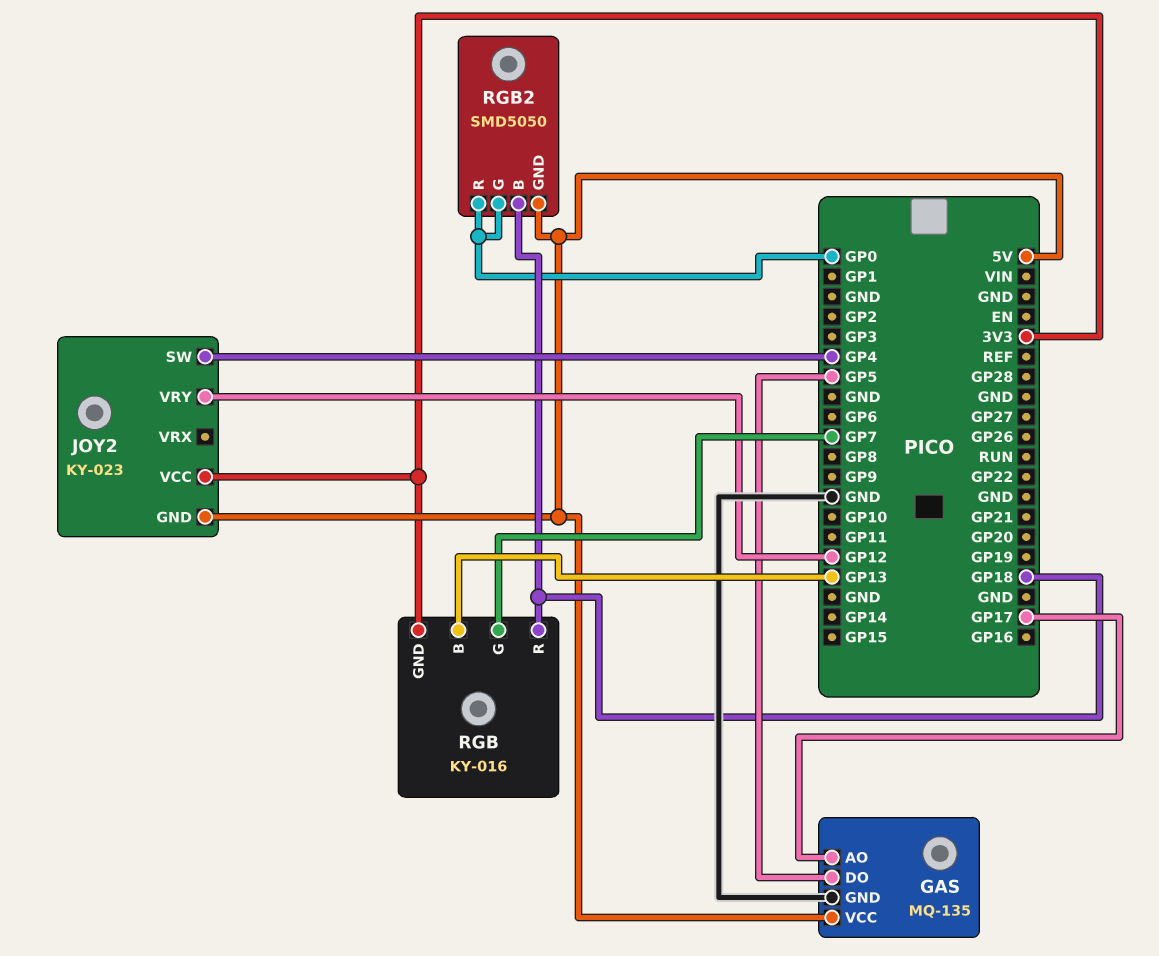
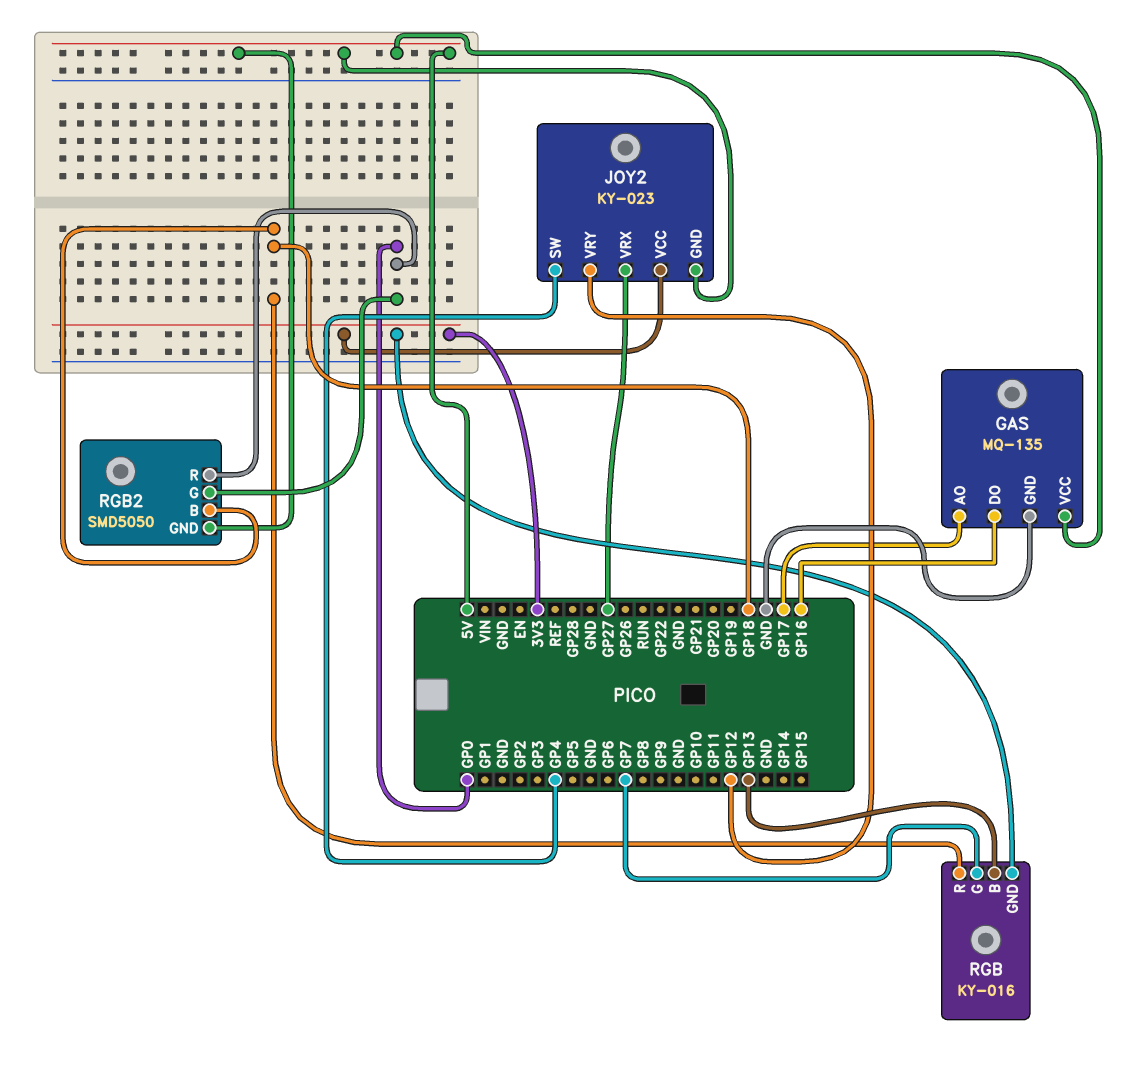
GAS pin DO: GP5 -> GP16
JOY2 pin VRX: none -> GP27

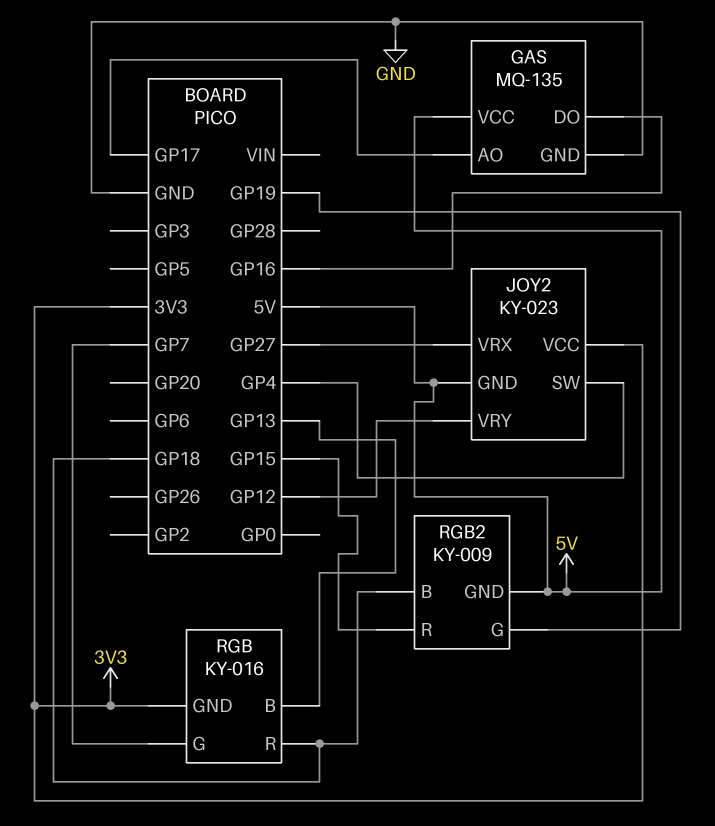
RGB2: SMD5050 -> KY-009
RGB2 pin G: GP0 -> GP19
RGB2 pin R: GP0 -> GP15

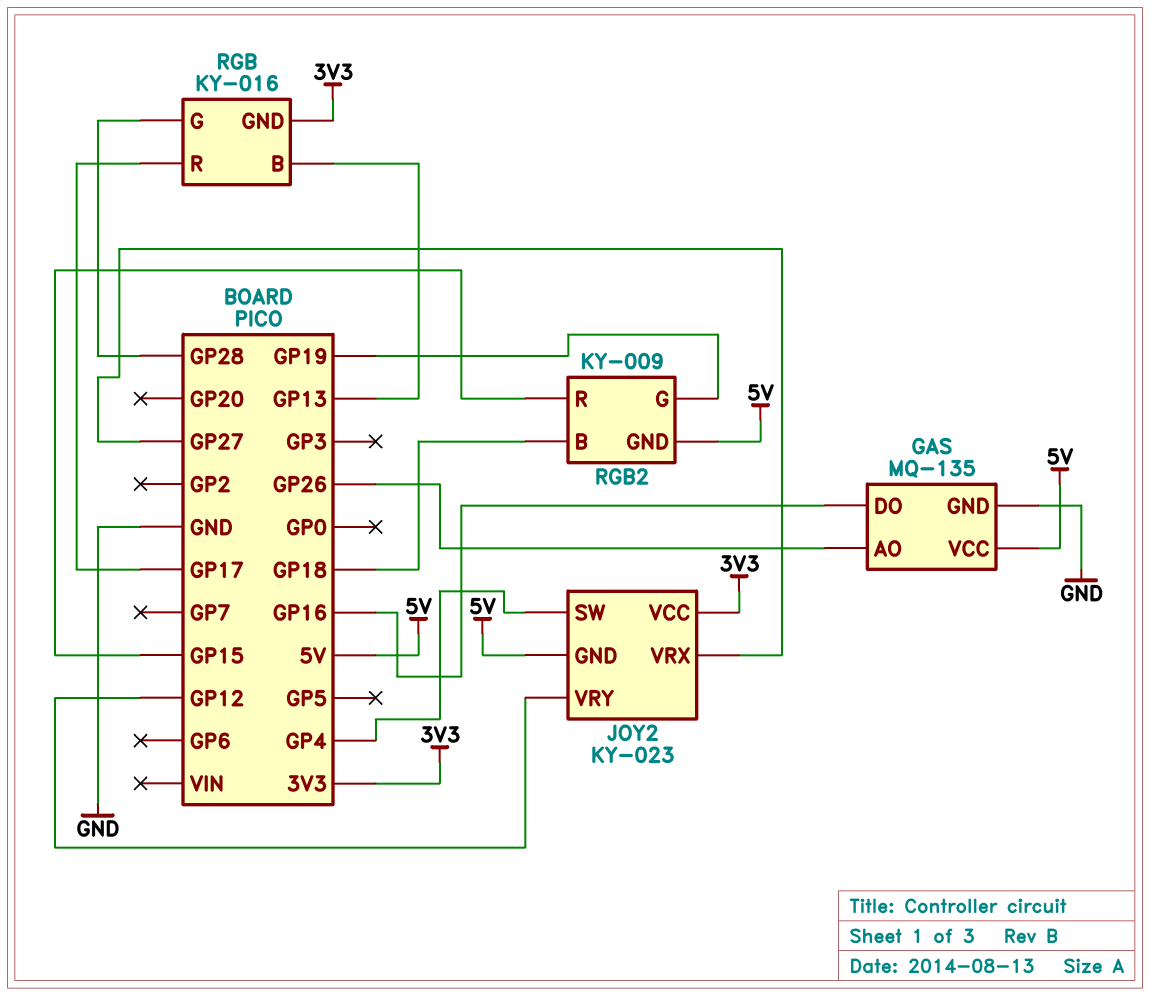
GAS pin AO: GP17 -> GP26
RGB pin G: GP7 -> GP28
RGB pin R: GP18 -> GP17

